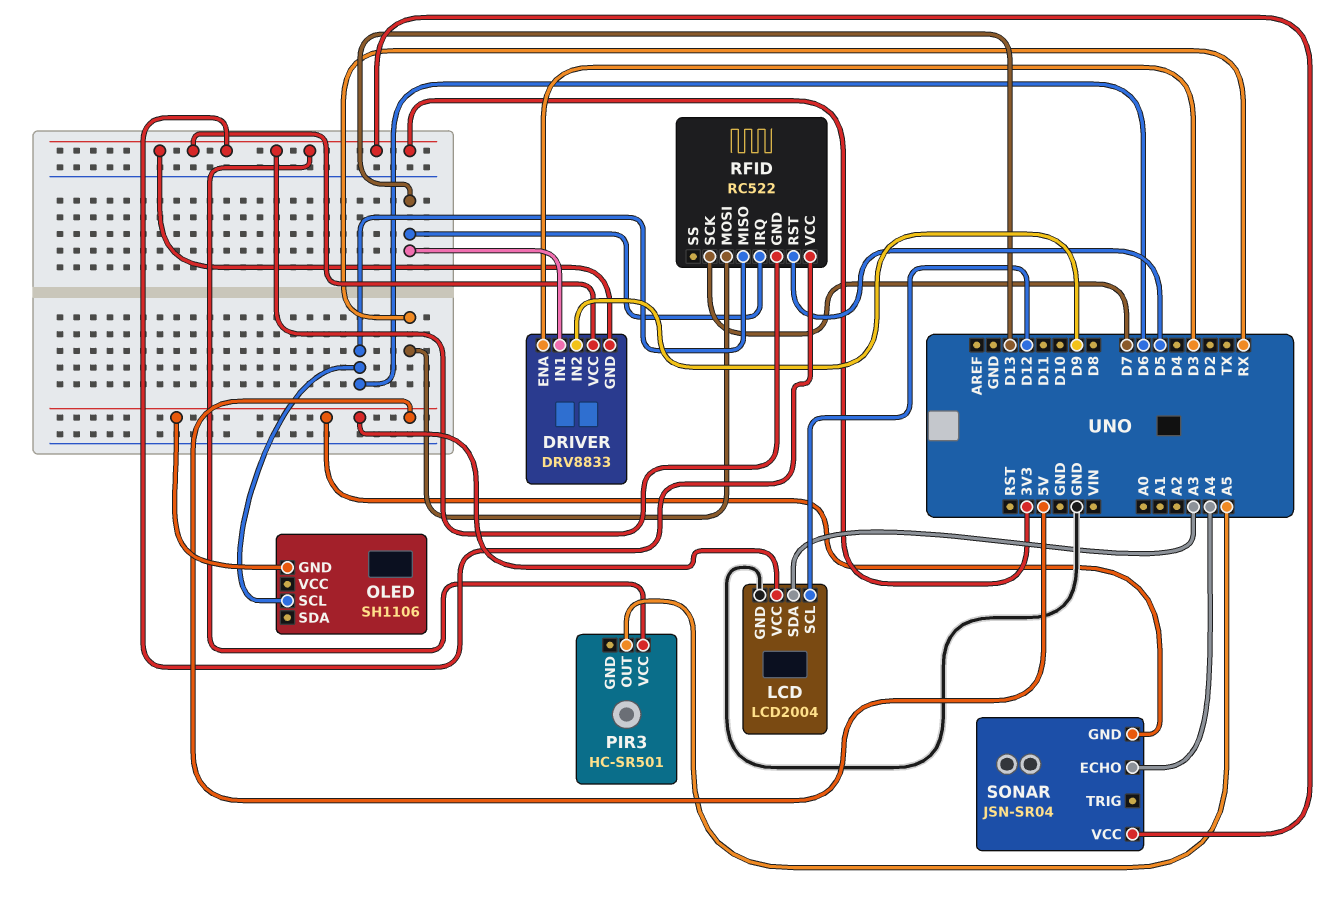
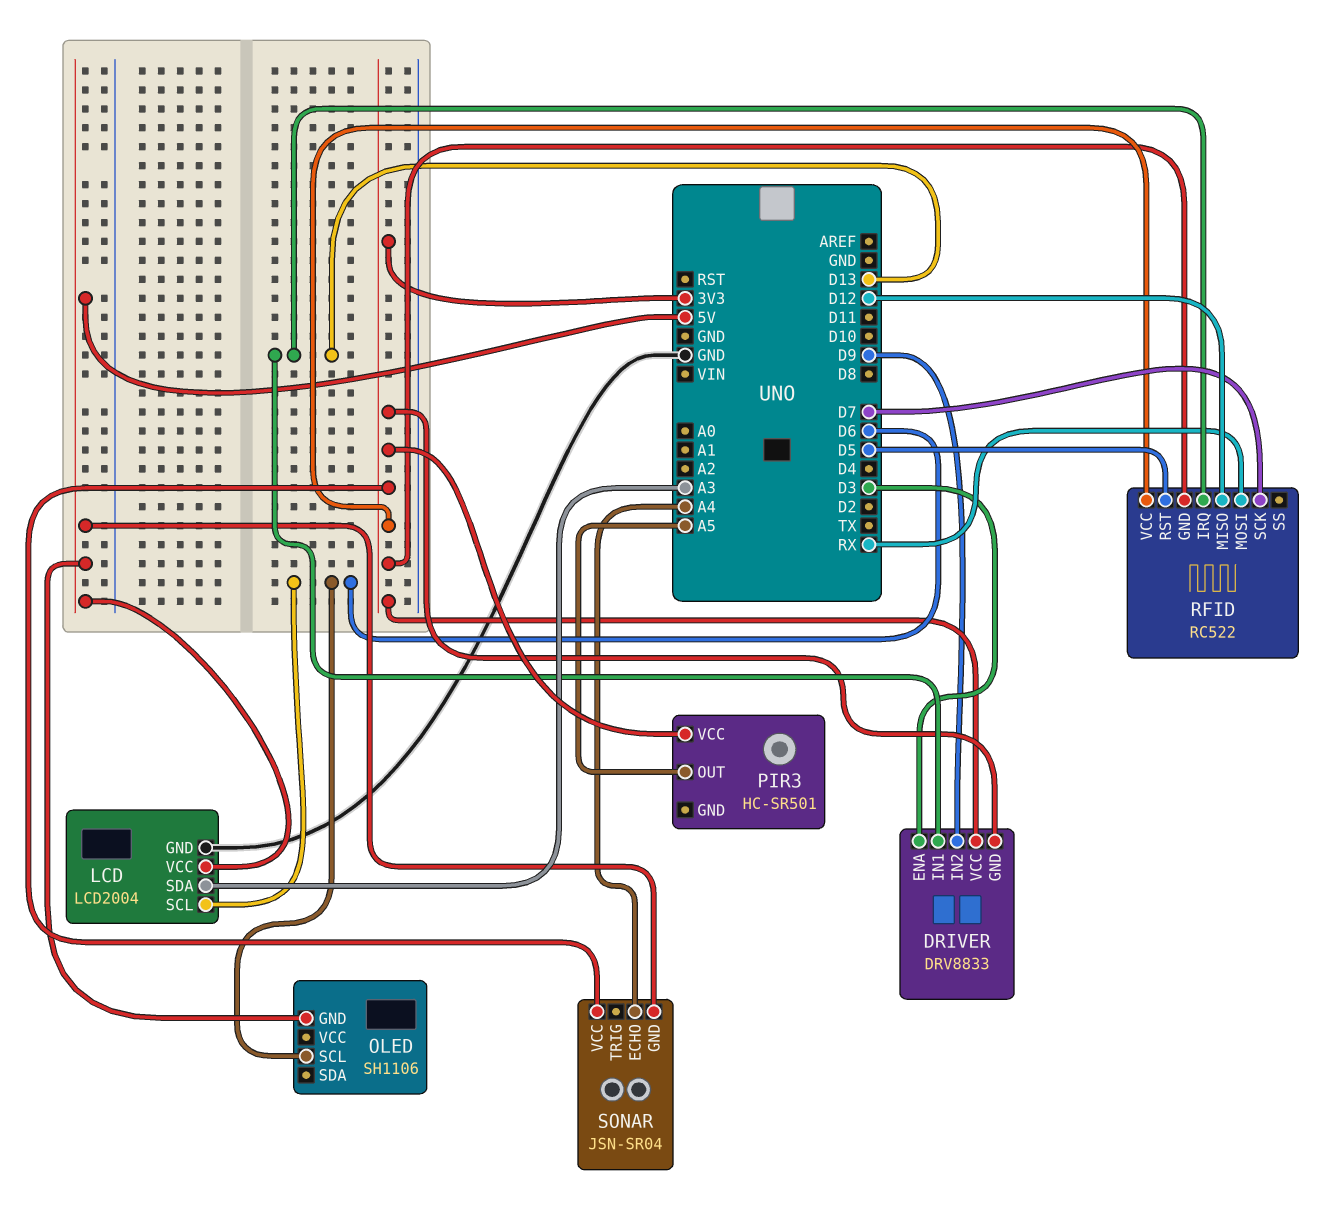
LCD pin SCL: D12 -> D6
RFID pin MISO: D6 -> D12

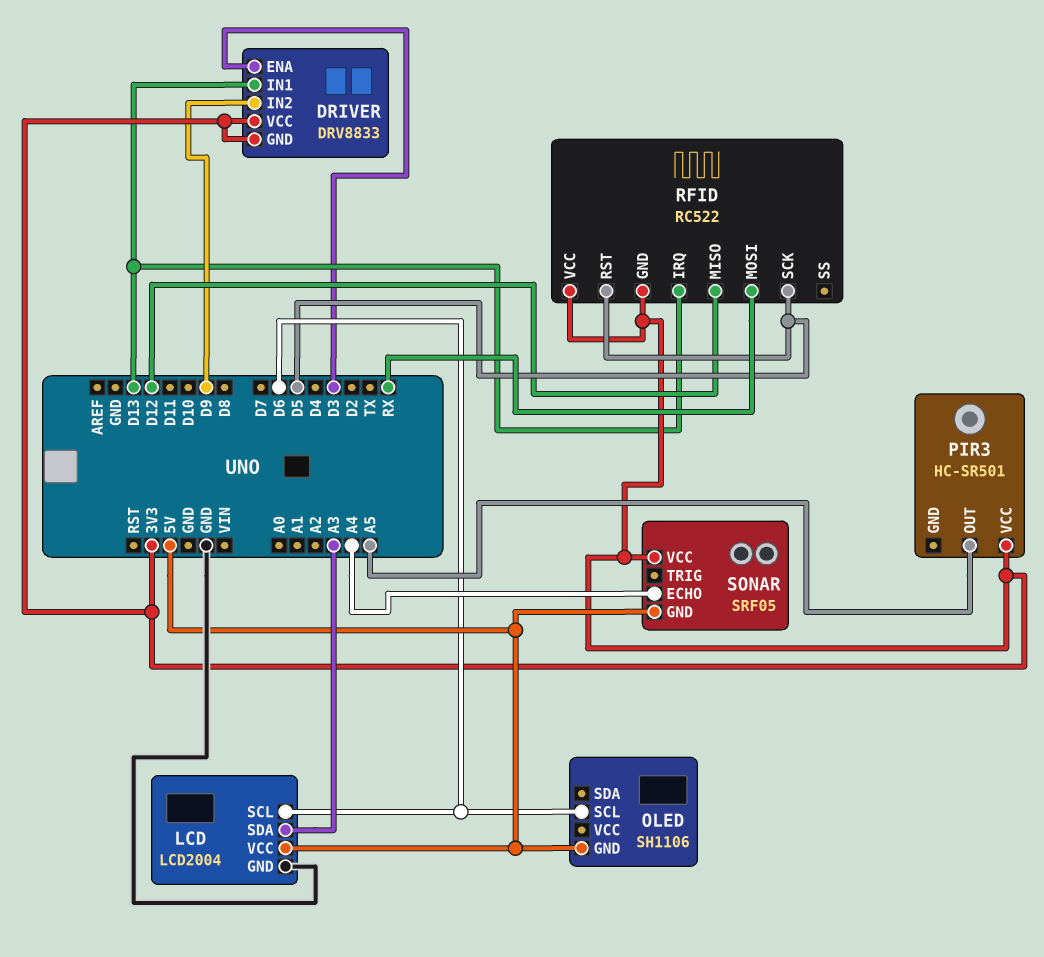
RFID pin SCK: D7 -> D5
SONAR: JSN-SR04 -> SRF05

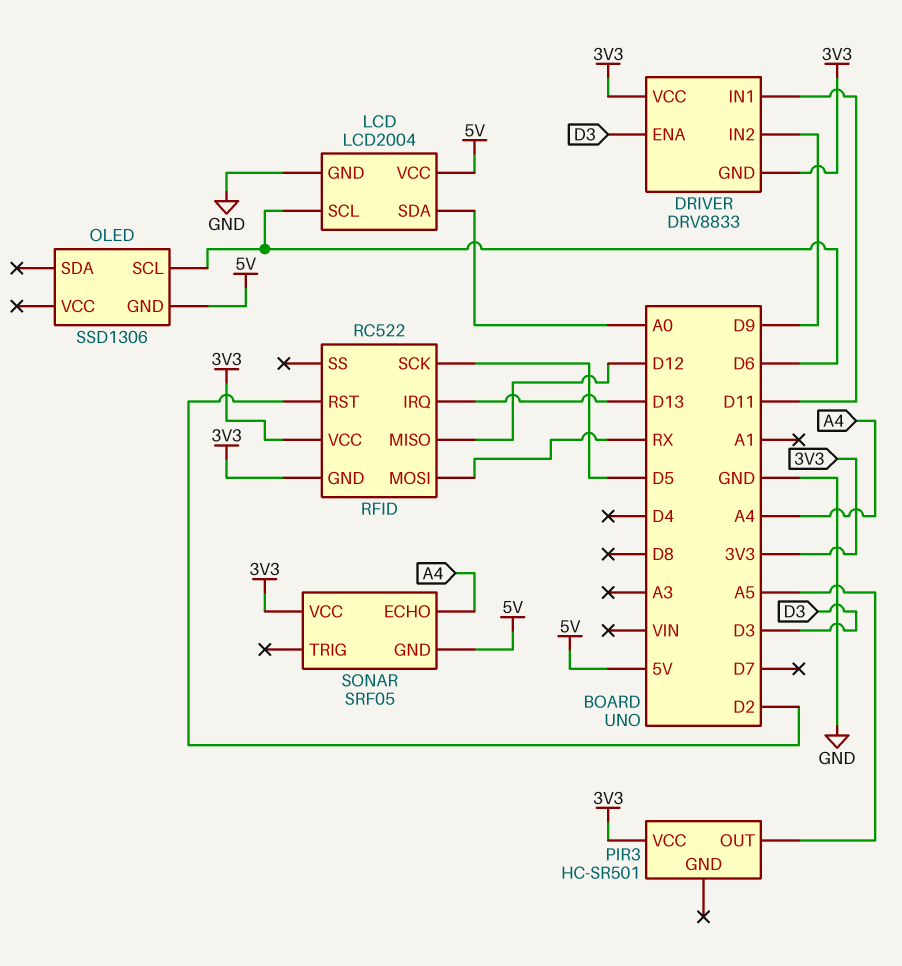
DRIVER pin IN1: D13 -> D11
LCD pin SDA: A3 -> A0
OLED: SH1106 -> SSD1306
RFID pin RST: D5 -> D2

